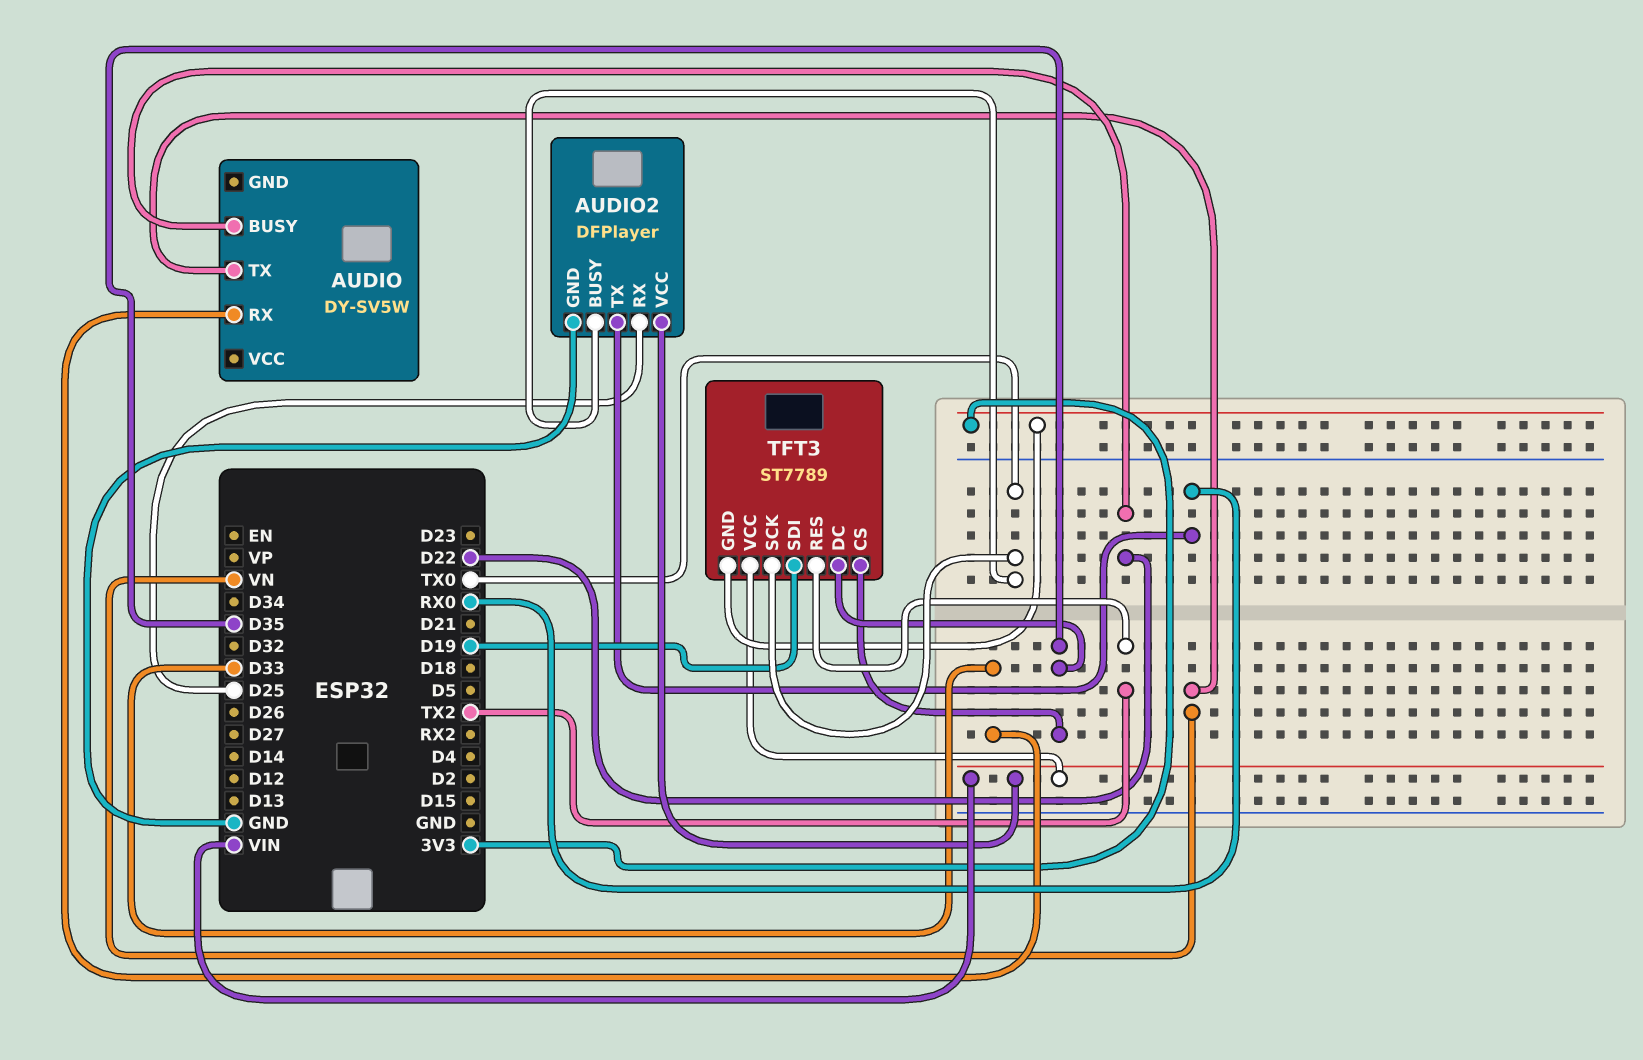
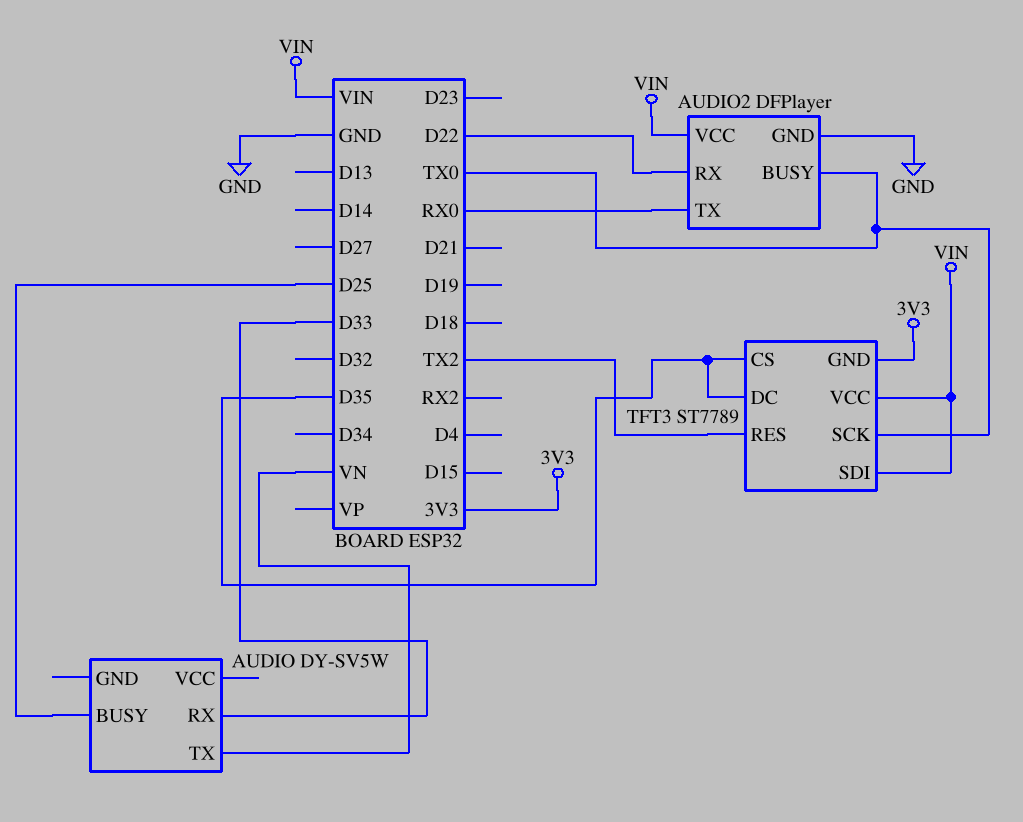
AUDIO pin BUSY: D22 -> D25
AUDIO2 pin RX: D25 -> D22
TFT3 pin SDI: D19 -> VIN

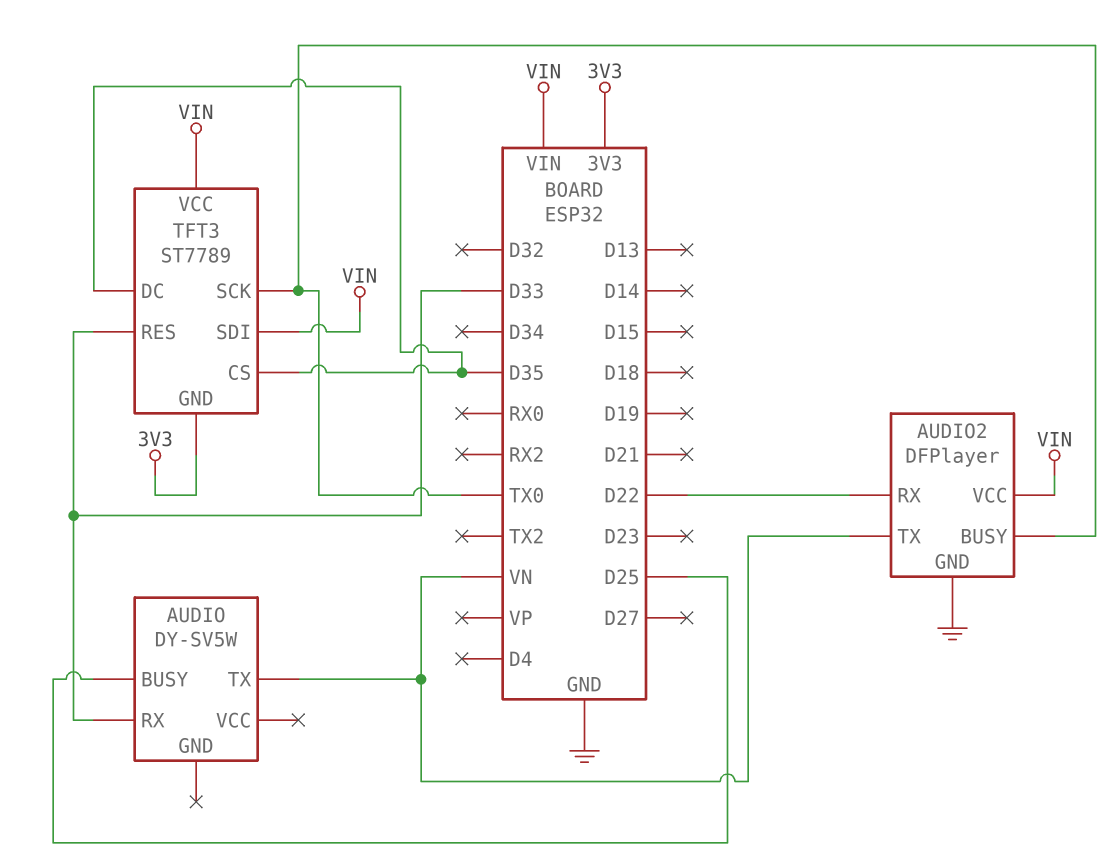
AUDIO2 pin TX: RX0 -> VN
TFT3 pin RES: TX2 -> D33

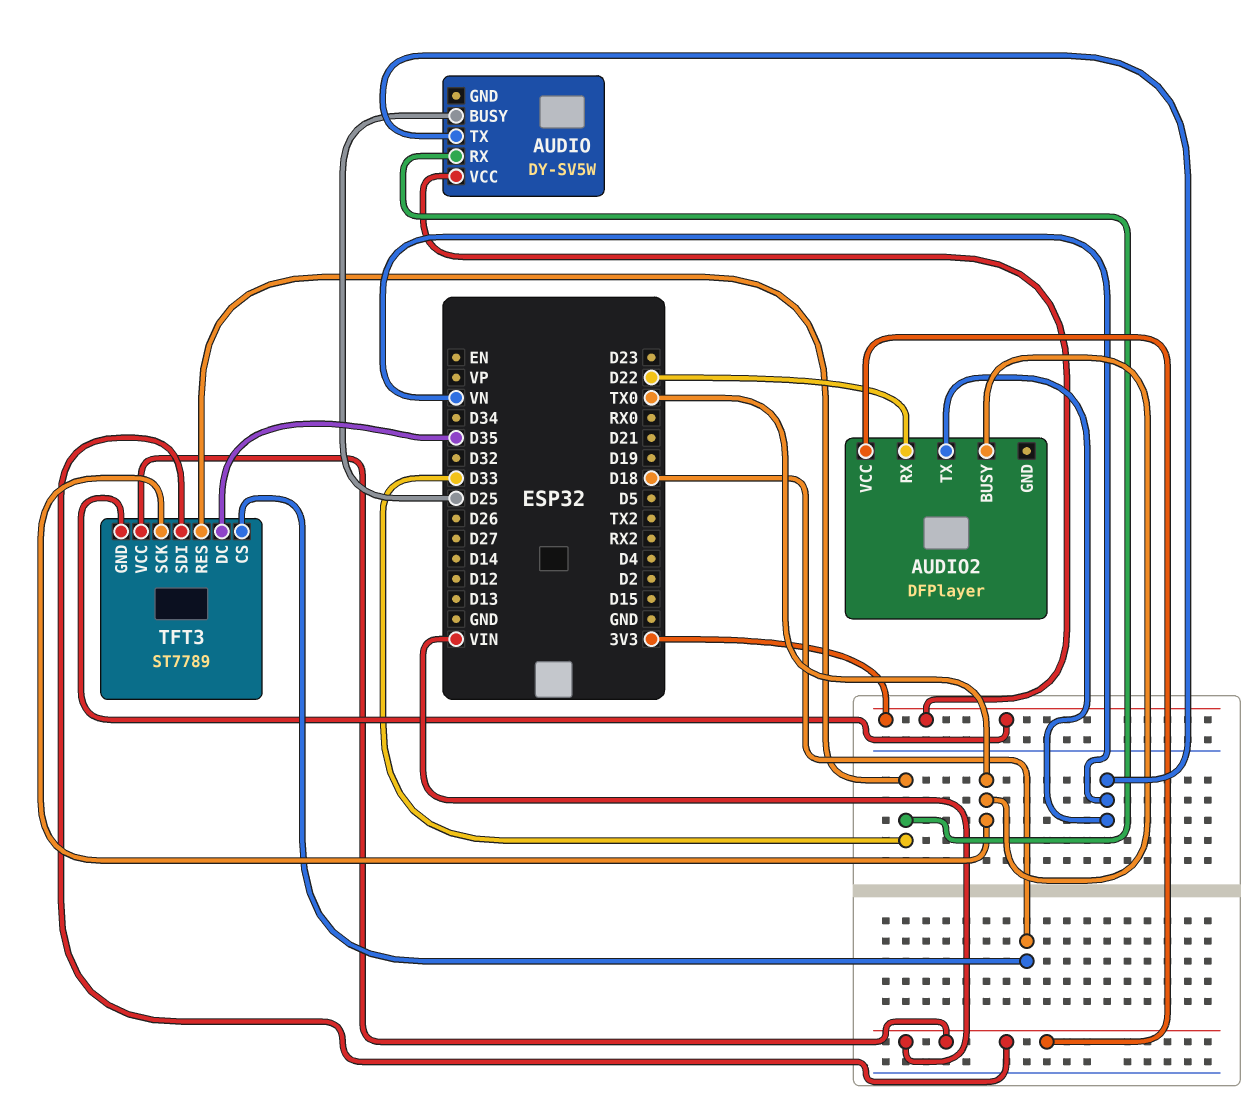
AUDIO pin VCC: none -> 3V3
AUDIO2 pin GND: GND -> none
TFT3 pin CS: D35 -> D18

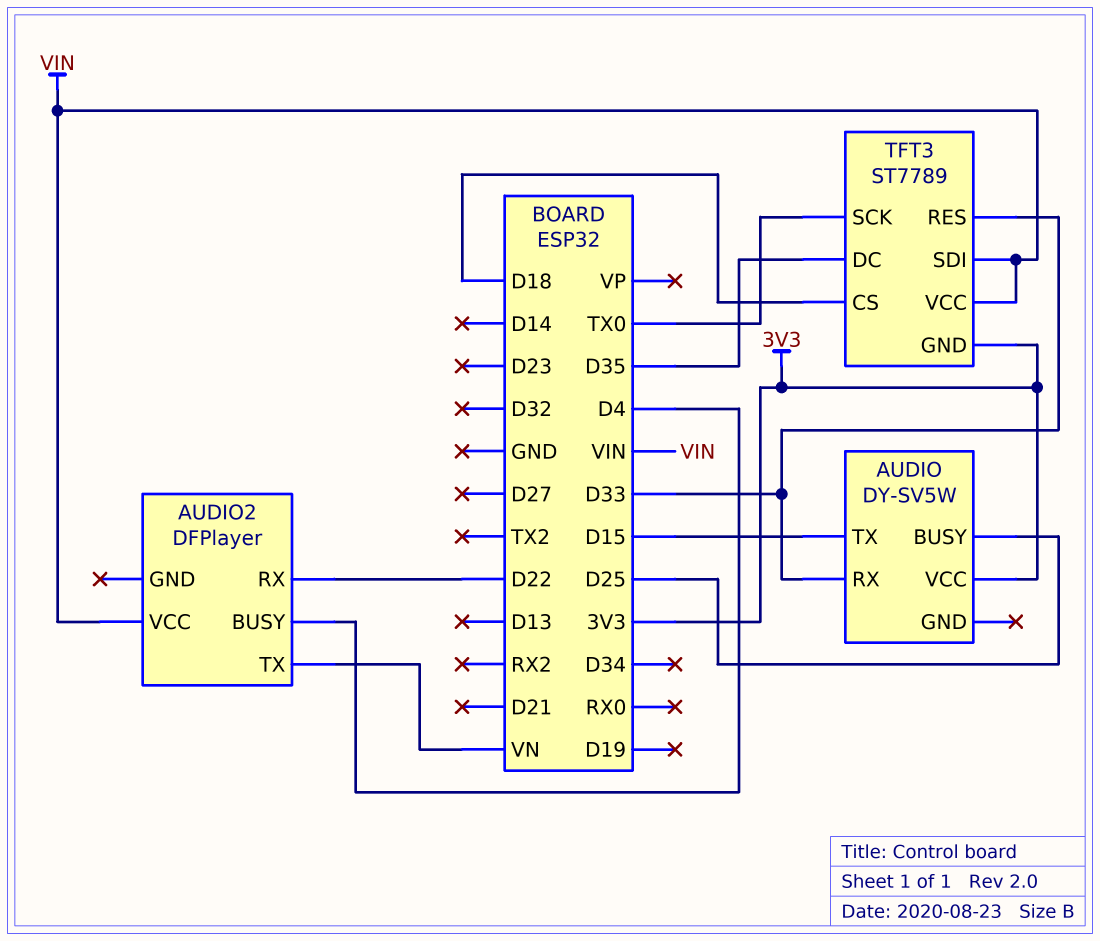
AUDIO pin TX: VN -> D15
AUDIO2 pin BUSY: TX0 -> D4

